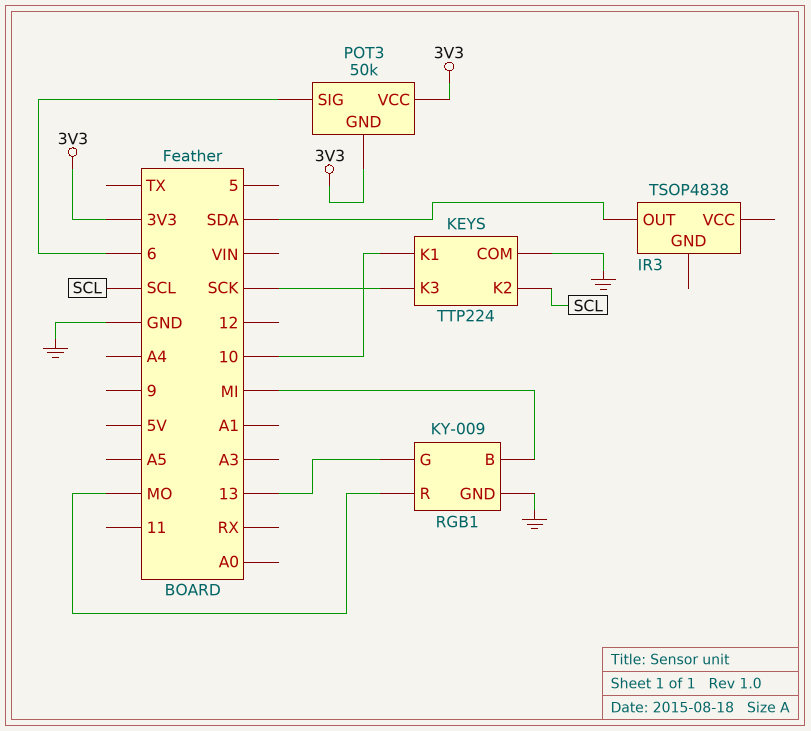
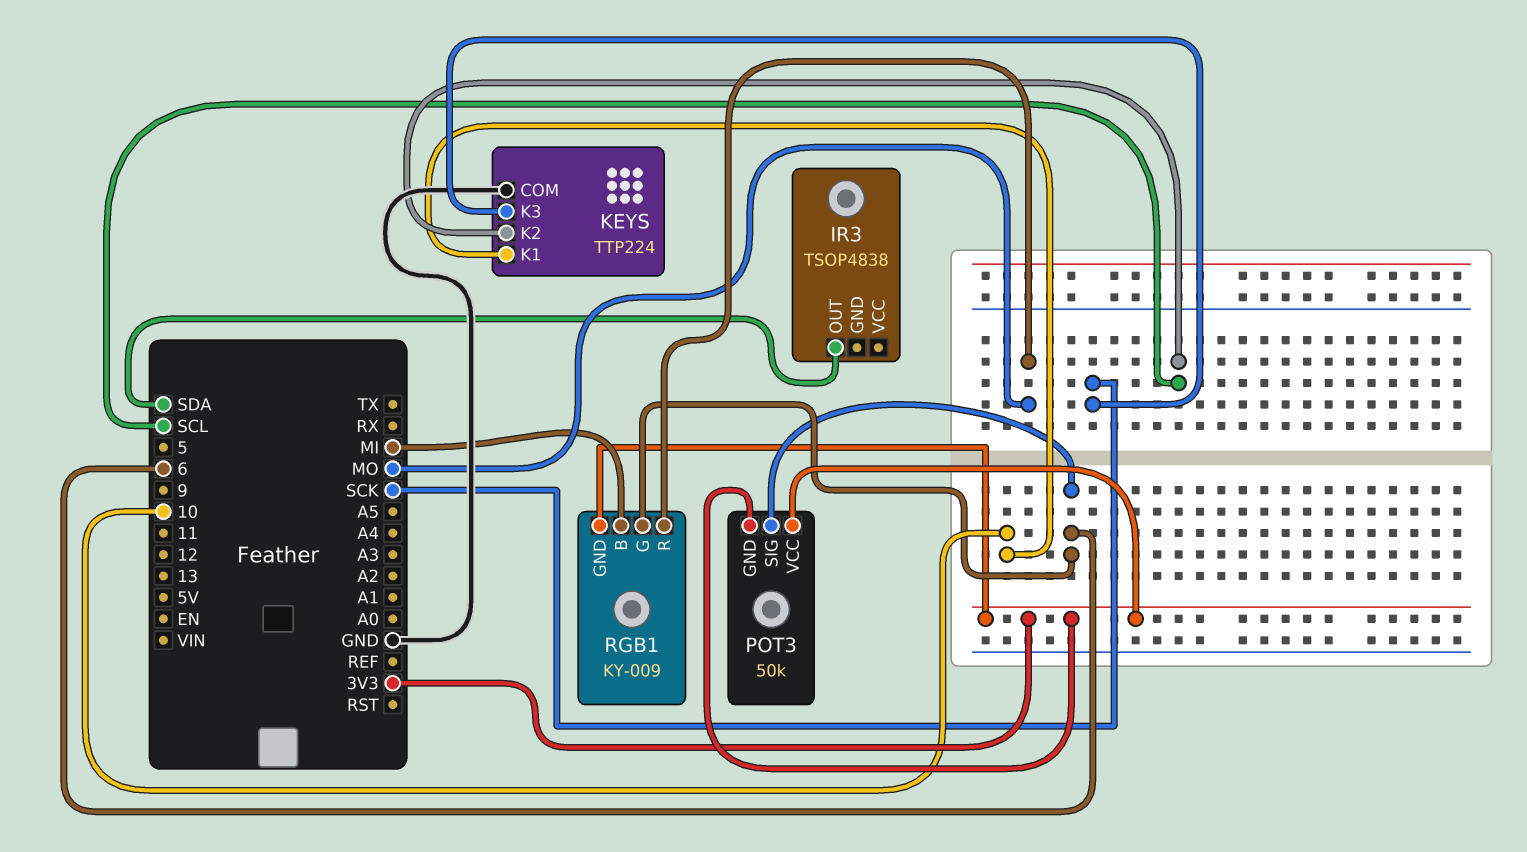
RGB1 pin G: 13 -> 6
RGB1 pin GND: GND -> 3V3

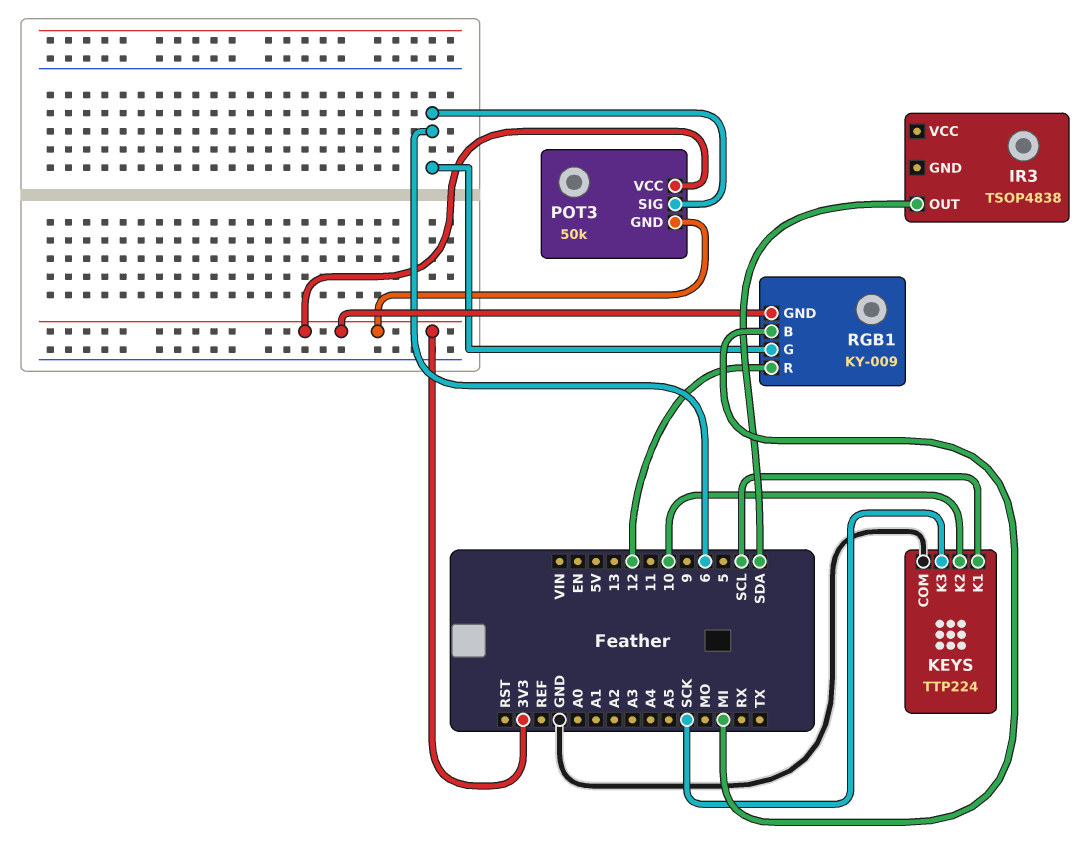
KEYS pin K1: 10 -> SCL
KEYS pin K2: SCL -> 10
RGB1 pin R: MO -> 12

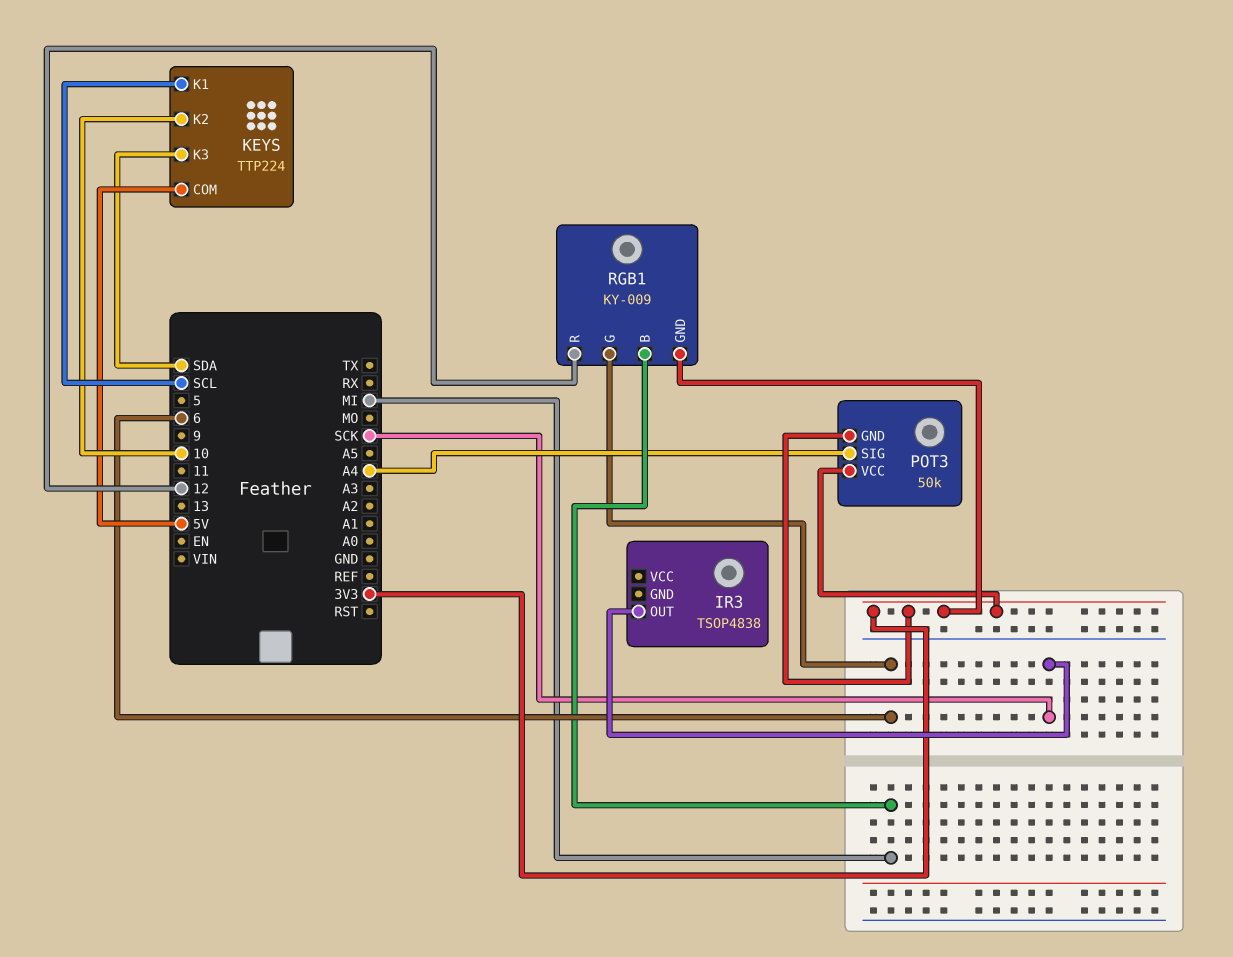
IR3 pin OUT: SDA -> SCK
KEYS pin COM: GND -> 5V
KEYS pin K3: SCK -> SDA
POT3 pin SIG: 6 -> A4

